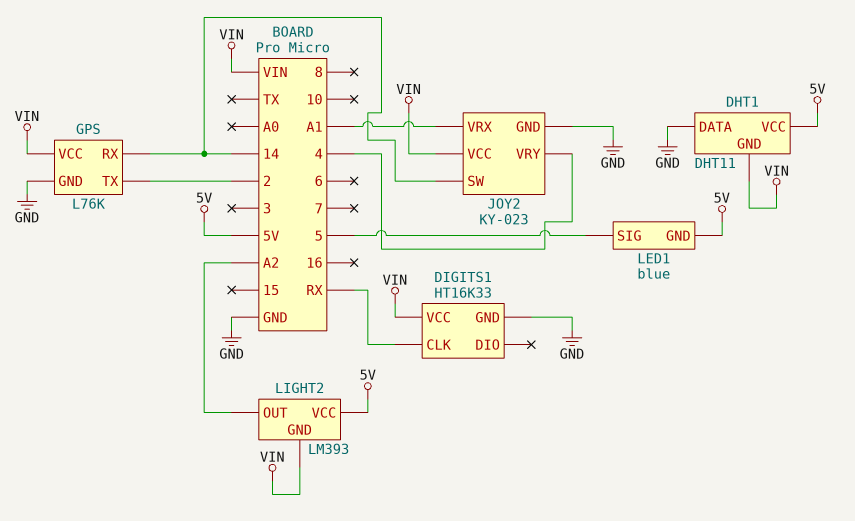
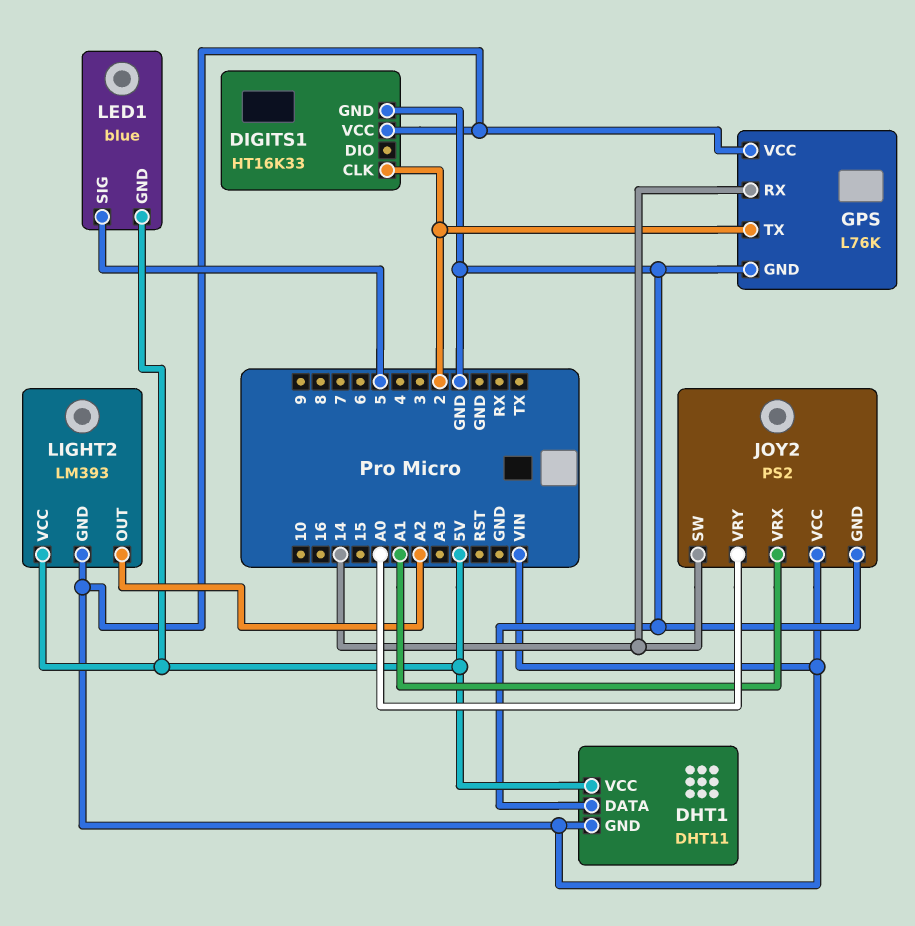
DIGITS1 pin CLK: RX -> 2
JOY2: KY-023 -> PS2
JOY2 pin VRY: 4 -> A0

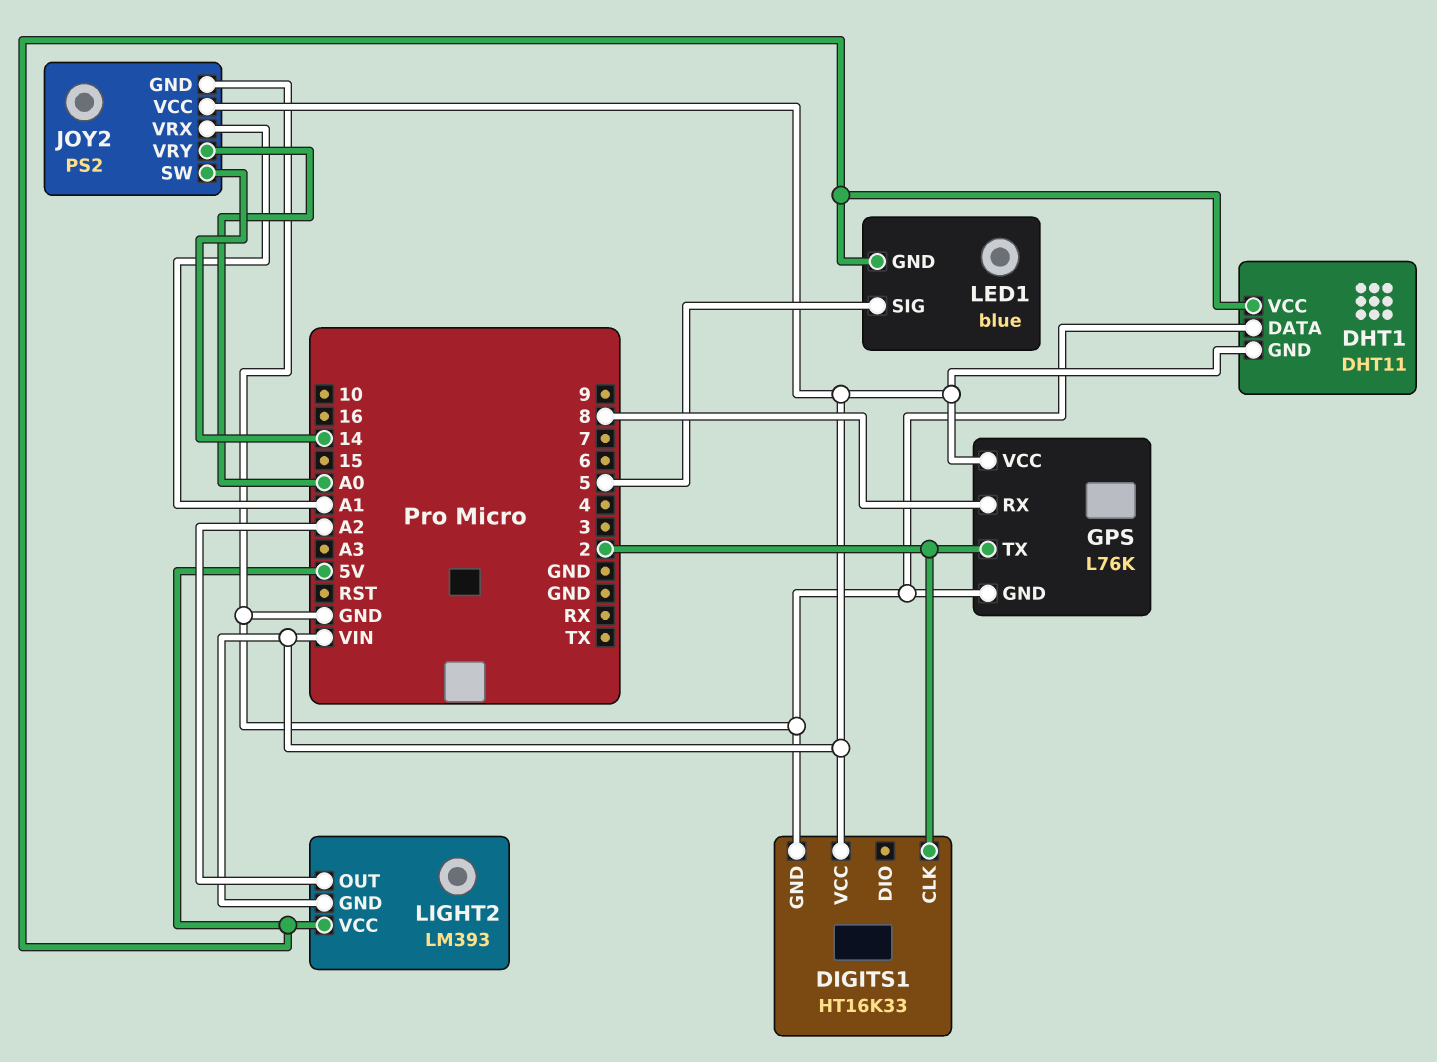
GPS pin RX: 14 -> 8

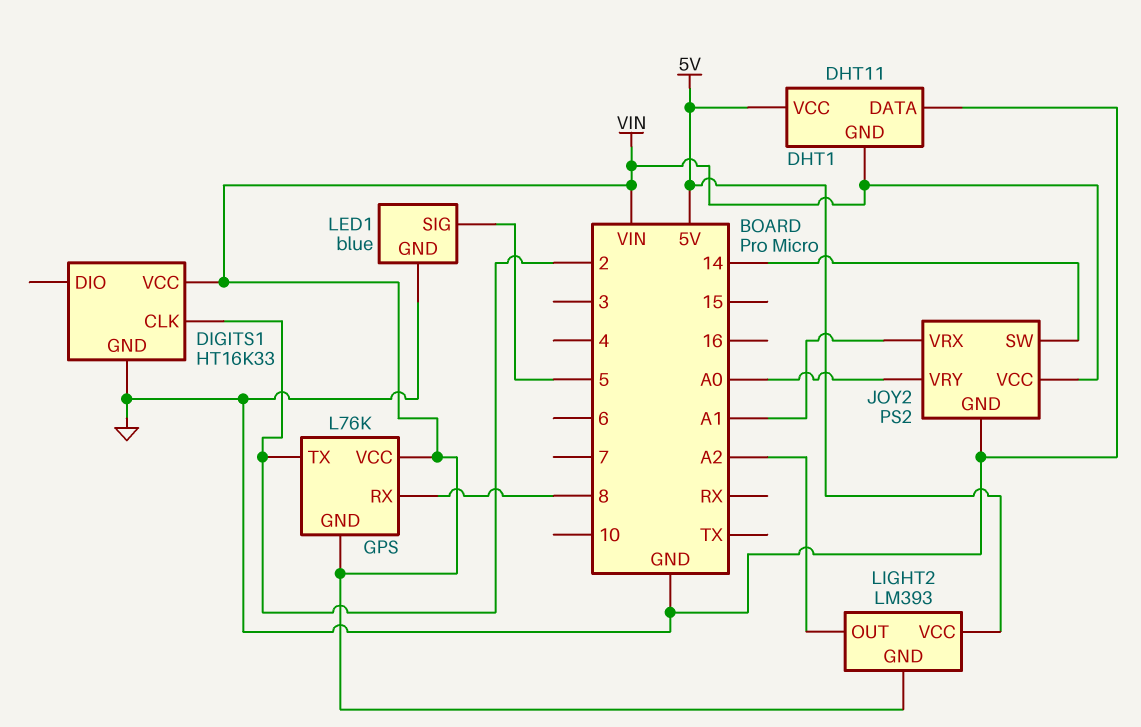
GPS pin GND: GND -> VIN
LED1 pin GND: 5V -> GND

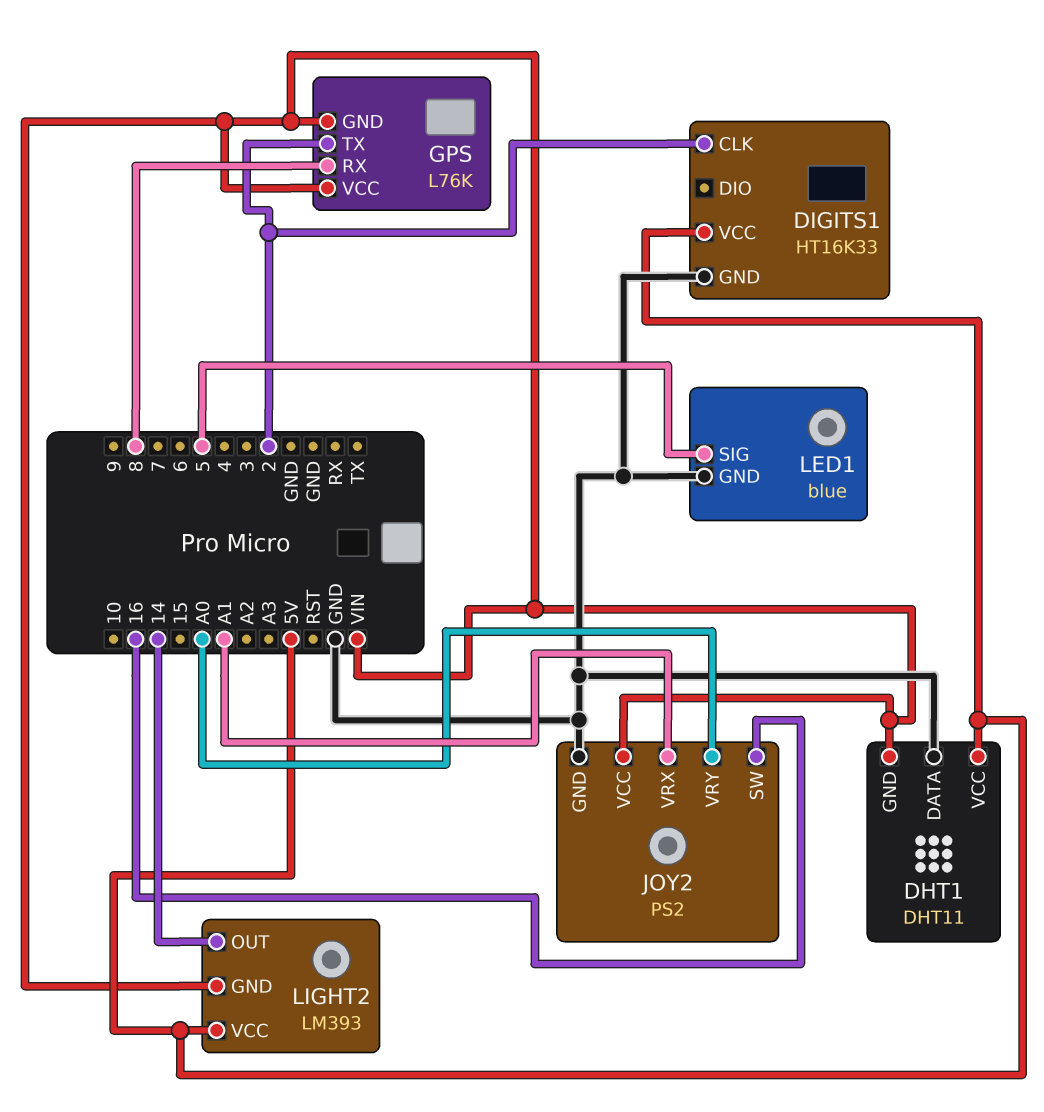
DIGITS1 pin VCC: VIN -> 5V
JOY2 pin SW: 14 -> 16
LIGHT2 pin OUT: A2 -> 14

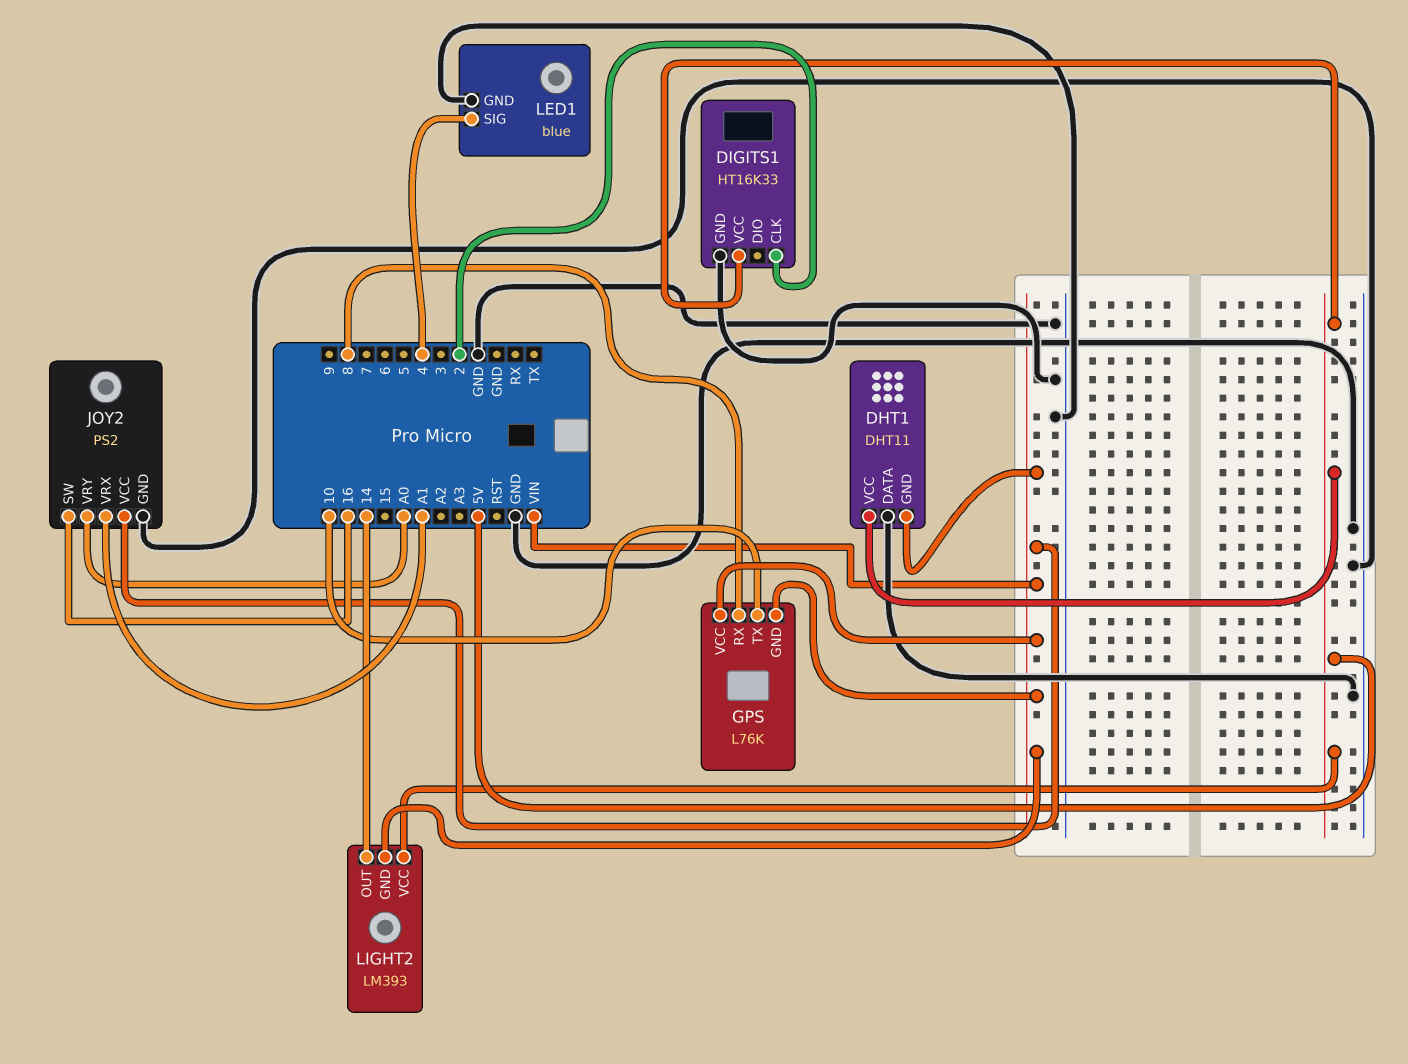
GPS pin TX: 2 -> 10
LED1 pin SIG: 5 -> 4

